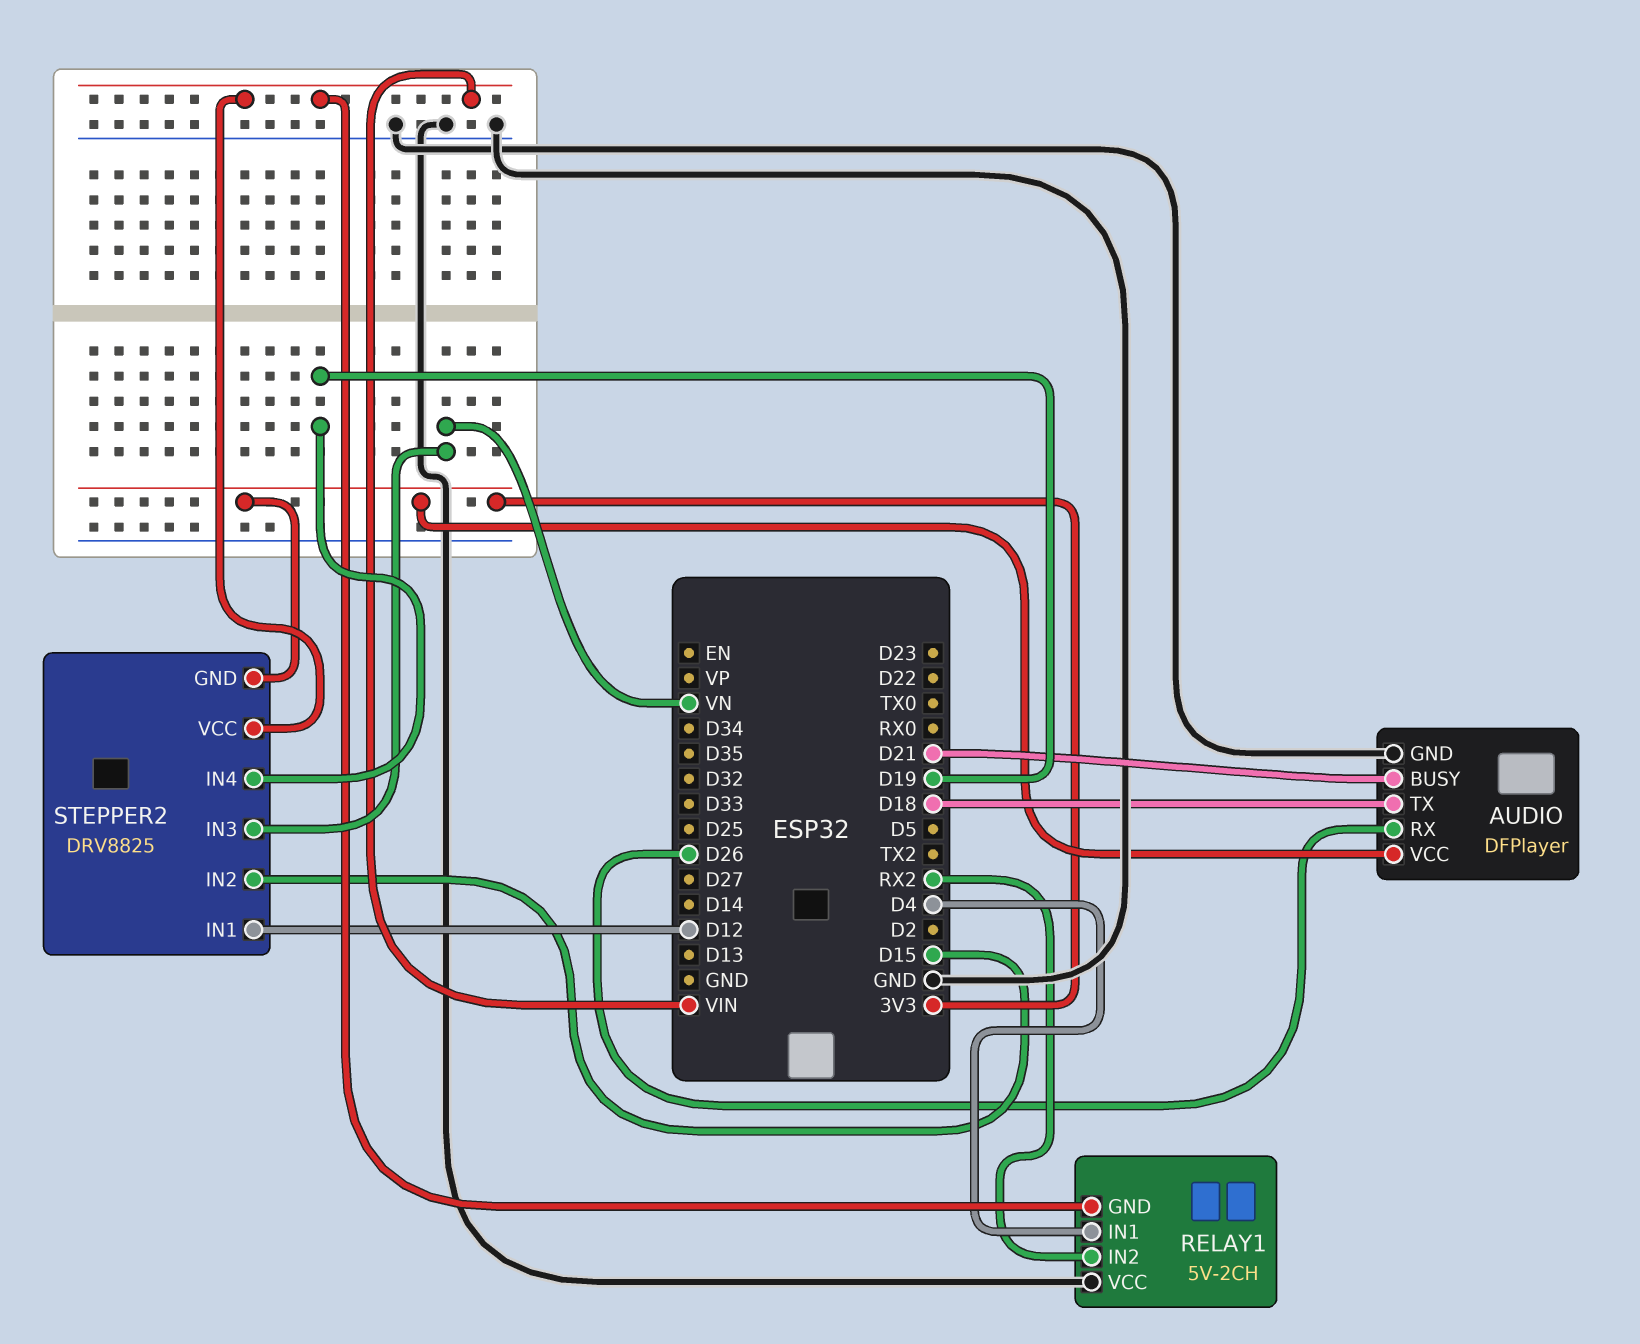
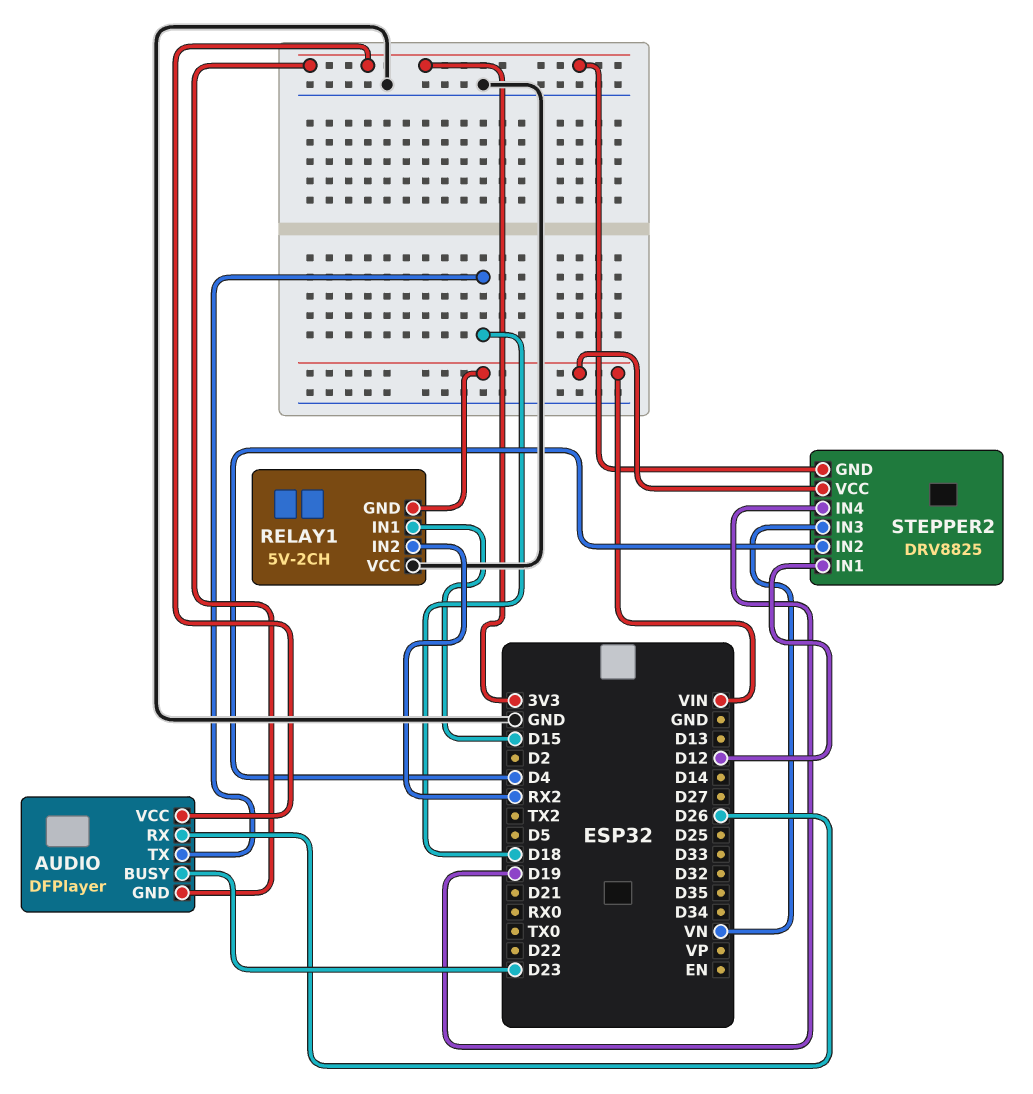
AUDIO pin BUSY: D21 -> D23
AUDIO pin GND: GND -> 3V3
RELAY1 pin IN1: D4 -> D15
STEPPER2 pin IN2: D15 -> D4

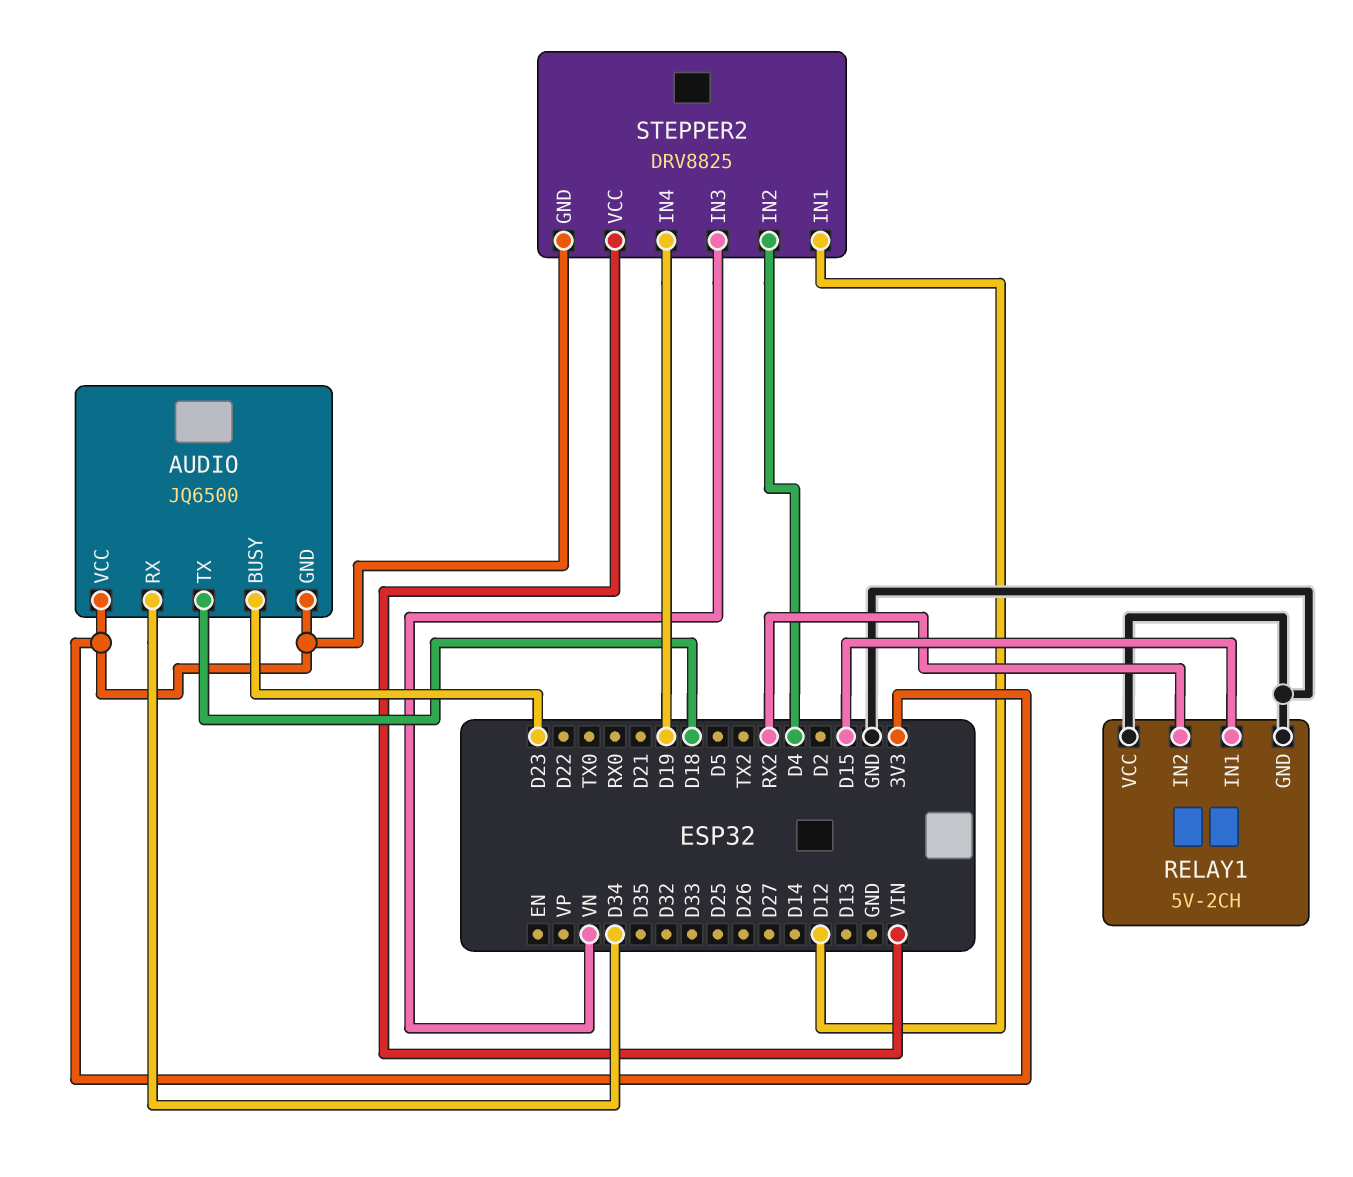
AUDIO: DFPlayer -> JQ6500
AUDIO pin RX: D26 -> D34
RELAY1 pin GND: VIN -> GND

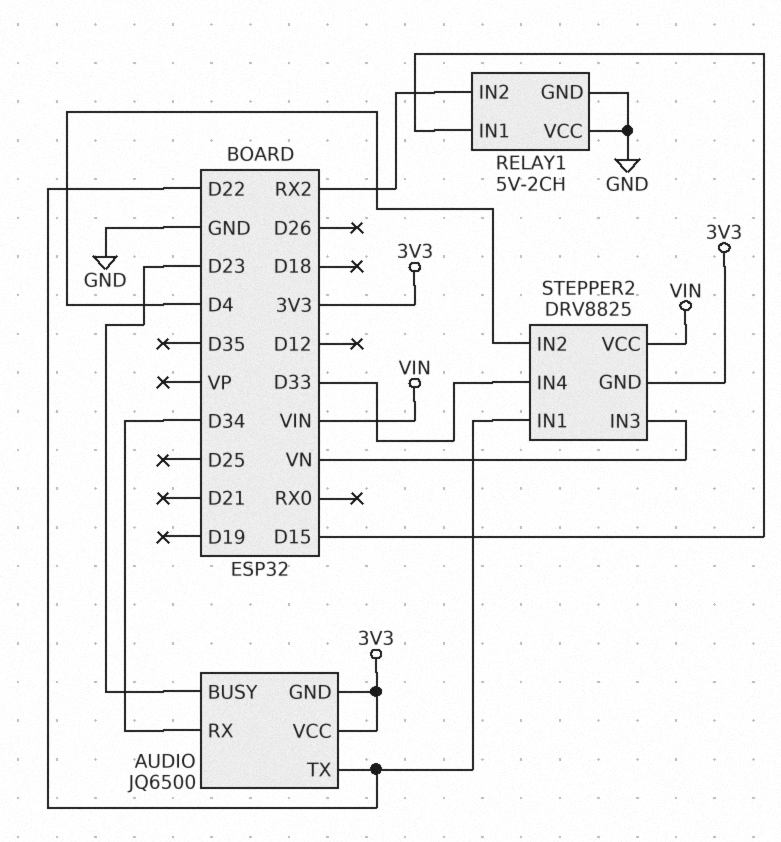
AUDIO pin TX: D18 -> D22
STEPPER2 pin IN1: D12 -> D22
STEPPER2 pin IN4: D19 -> D33

